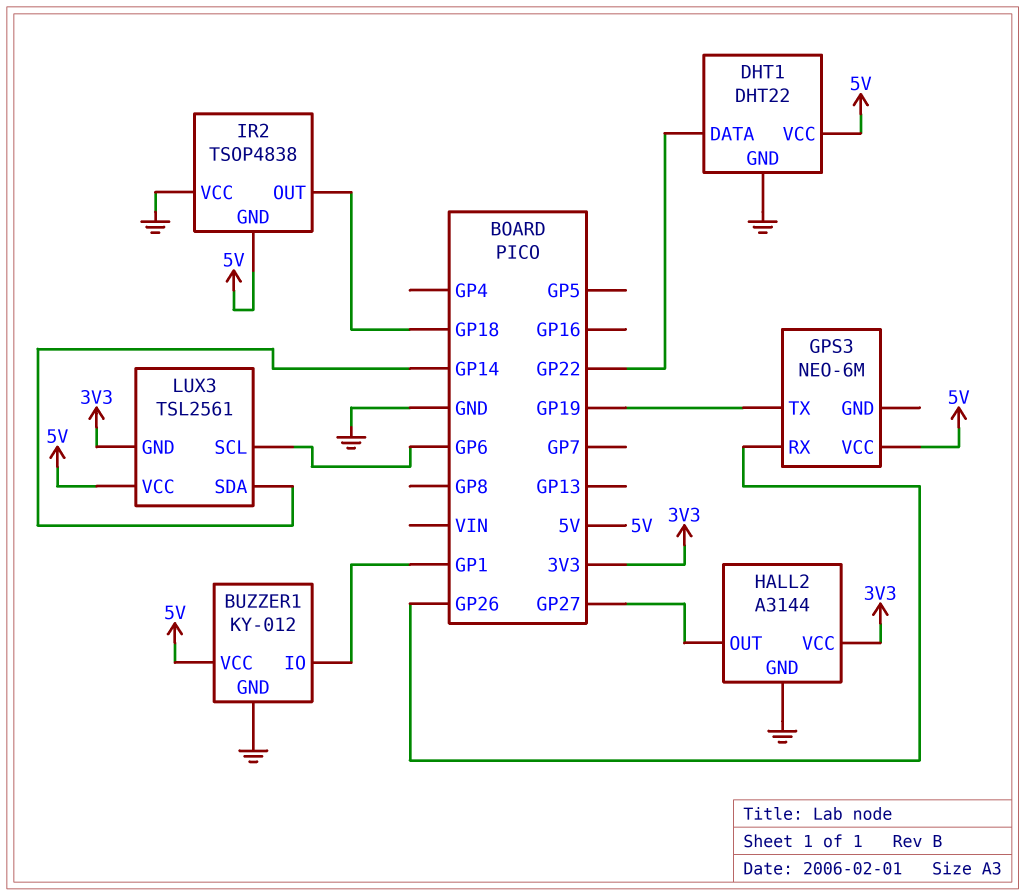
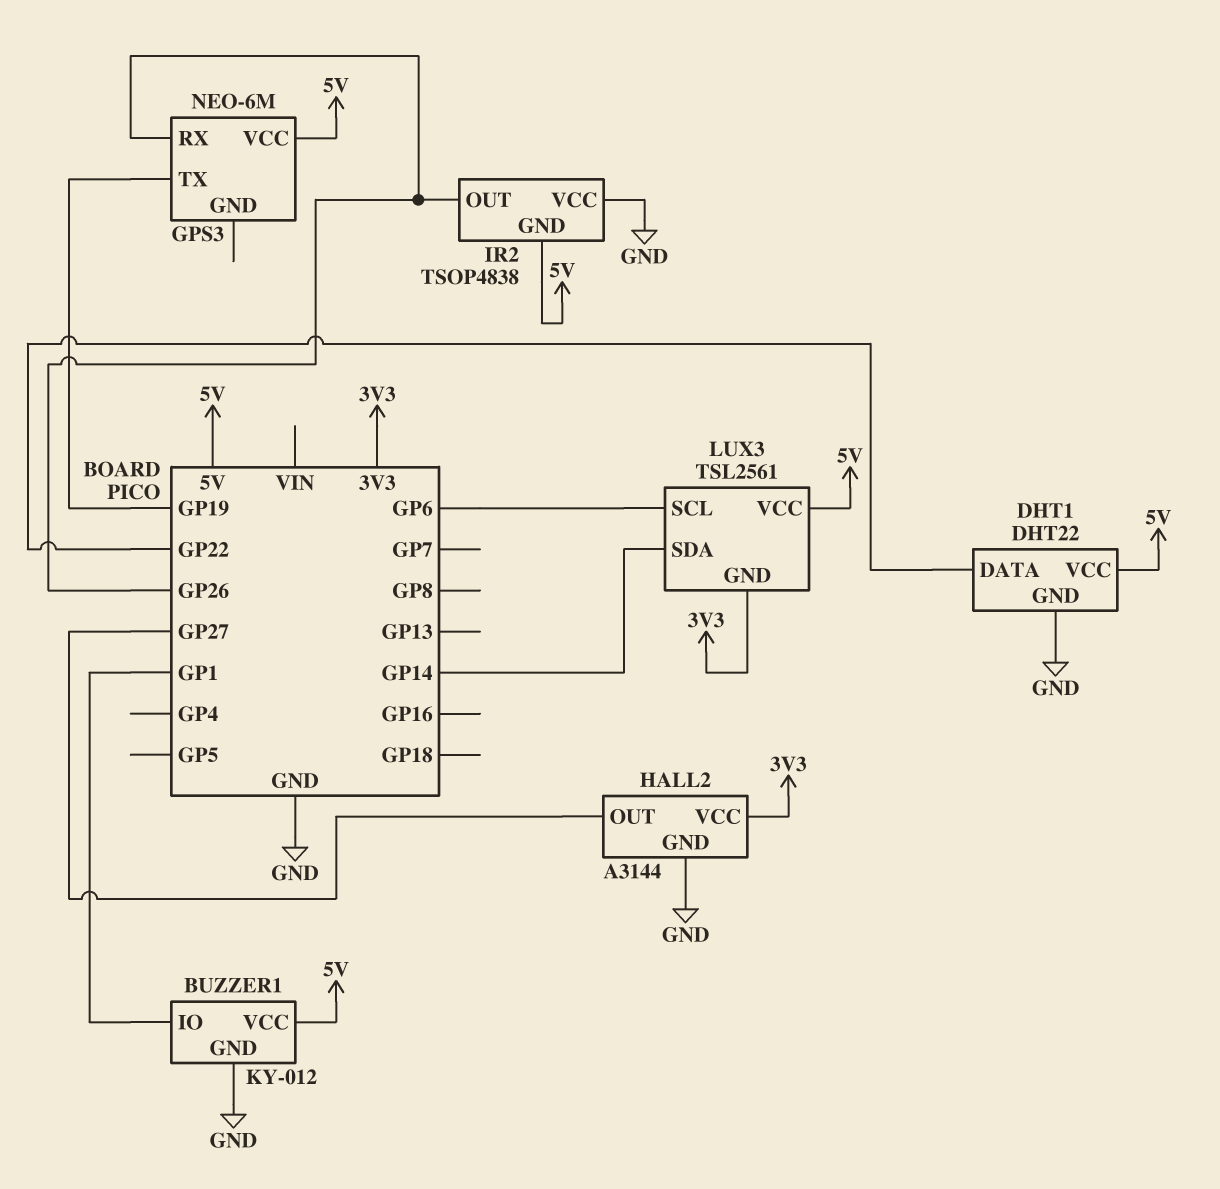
IR2 pin OUT: GP18 -> GP26

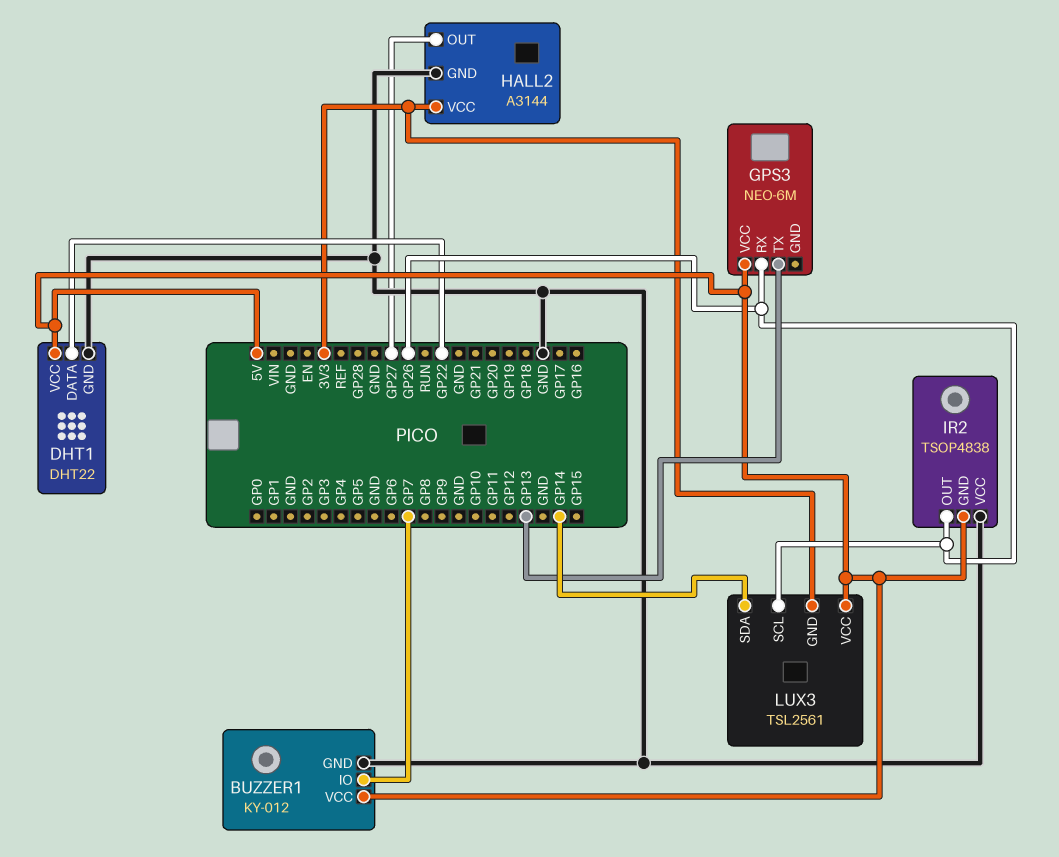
BUZZER1 pin IO: GP1 -> GP7
GPS3 pin TX: GP19 -> GP13
LUX3 pin SCL: GP6 -> GP26

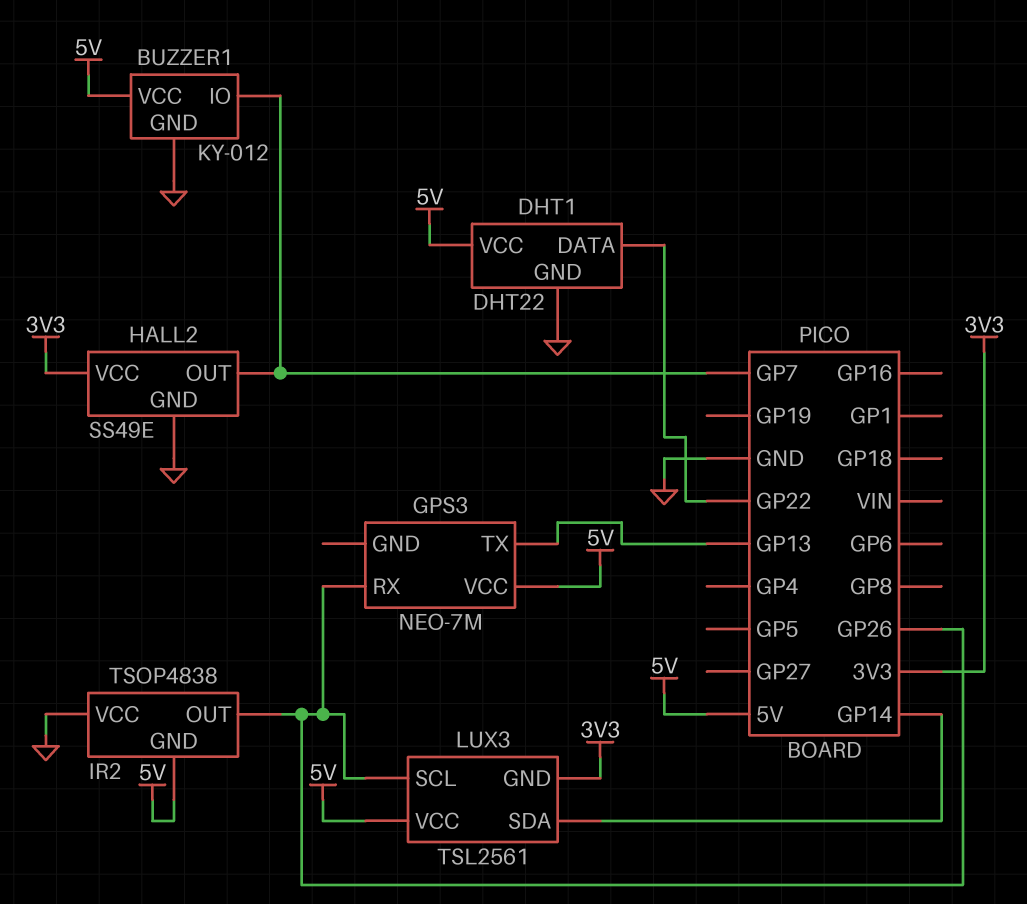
GPS3: NEO-6M -> NEO-7M
HALL2: A3144 -> SS49E
HALL2 pin OUT: GP27 -> GP7

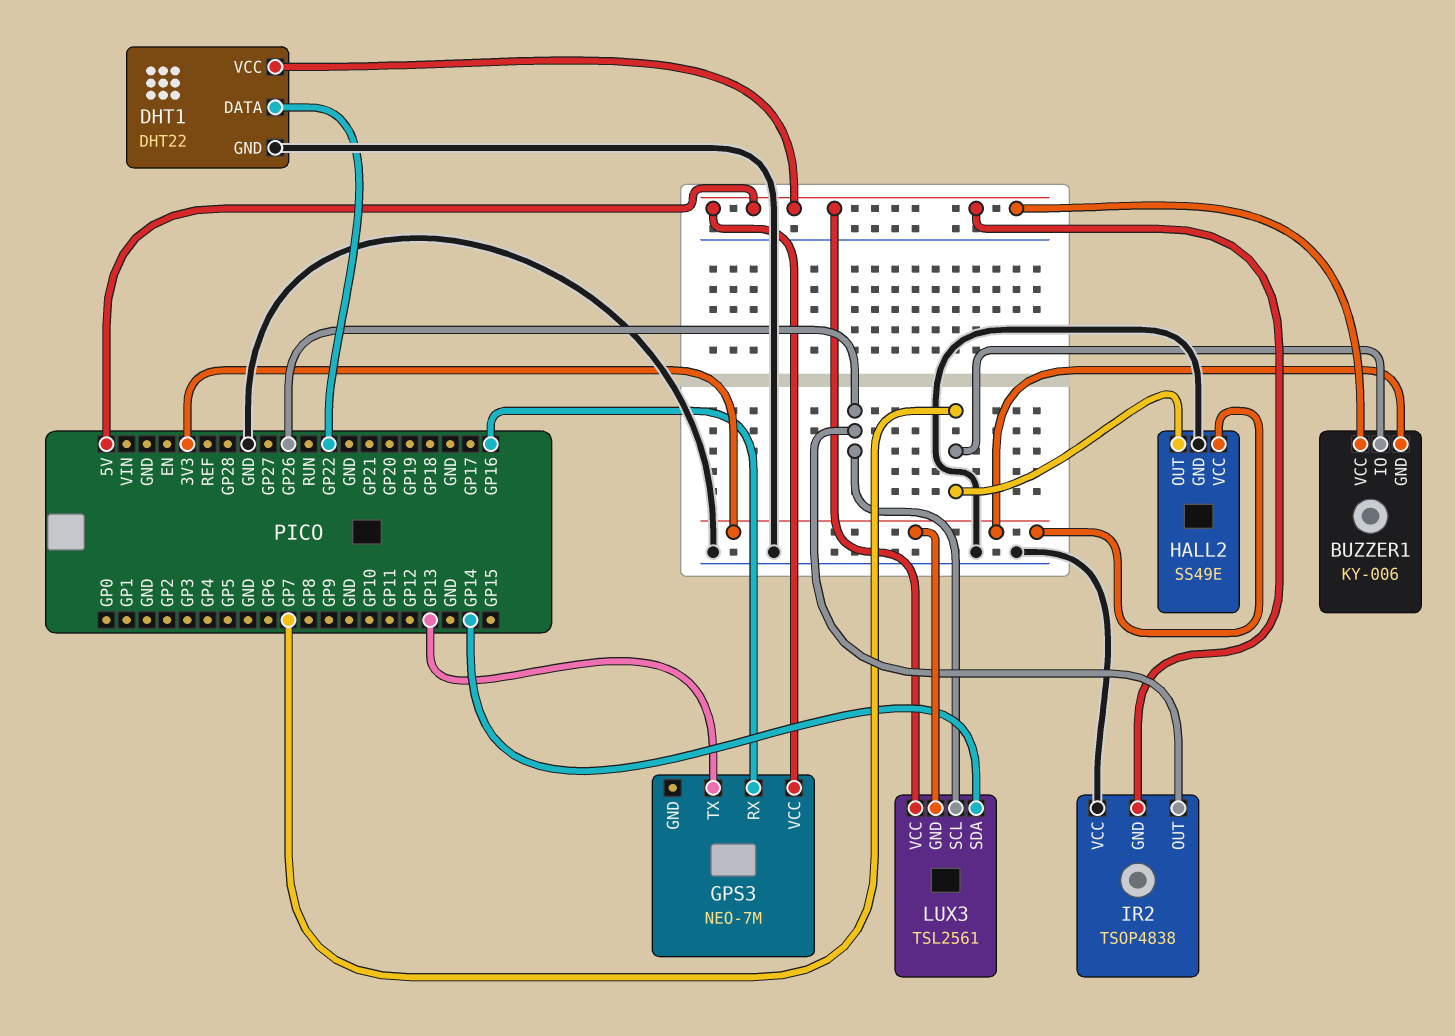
BUZZER1: KY-012 -> KY-006
BUZZER1 pin GND: GND -> 3V3
GPS3 pin RX: GP26 -> GP16

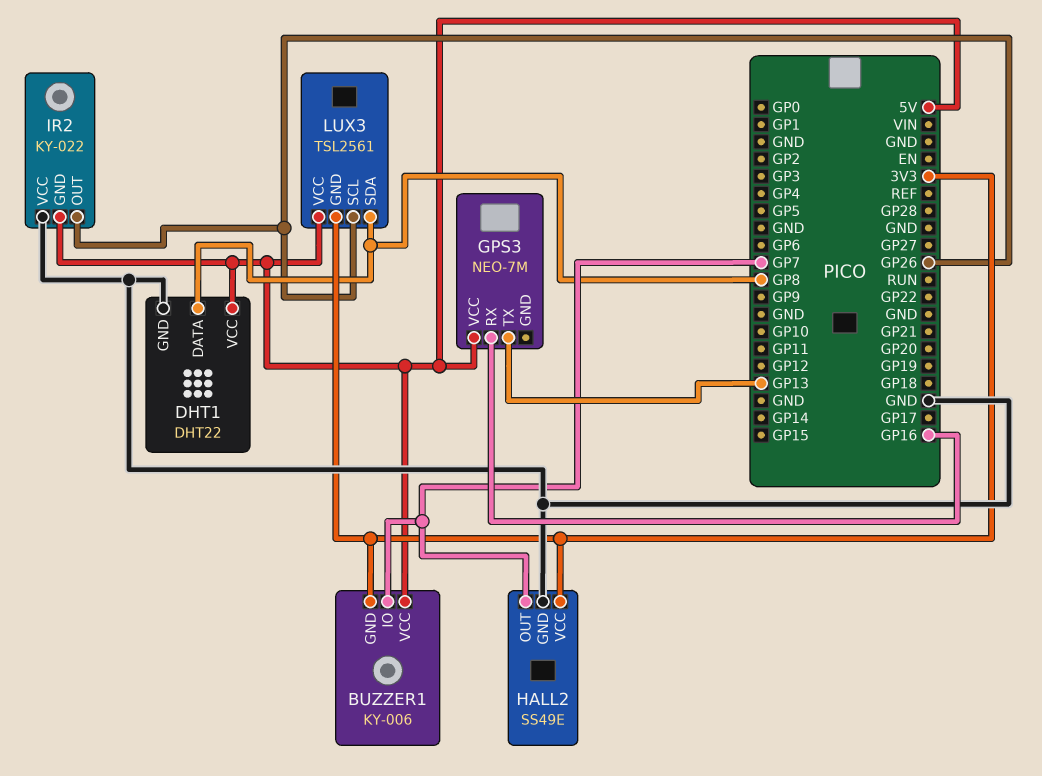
DHT1 pin DATA: GP22 -> GP8
IR2: TSOP4838 -> KY-022
LUX3 pin SDA: GP14 -> GP8

